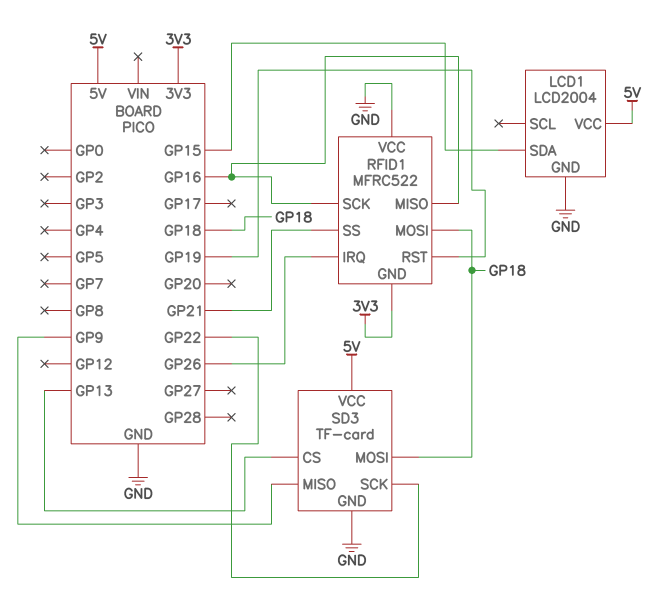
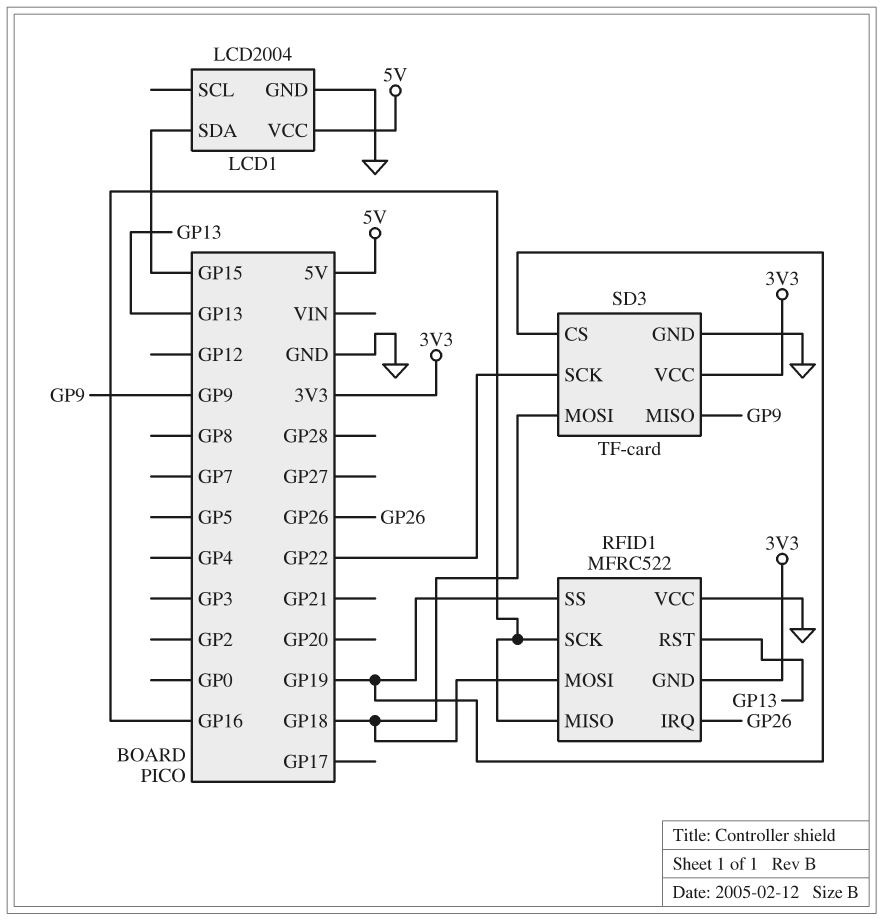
RFID1 pin RST: GP19 -> GP13
RFID1 pin SS: GP21 -> GP19
SD3 pin CS: GP13 -> GP19
SD3 pin VCC: 5V -> 3V3

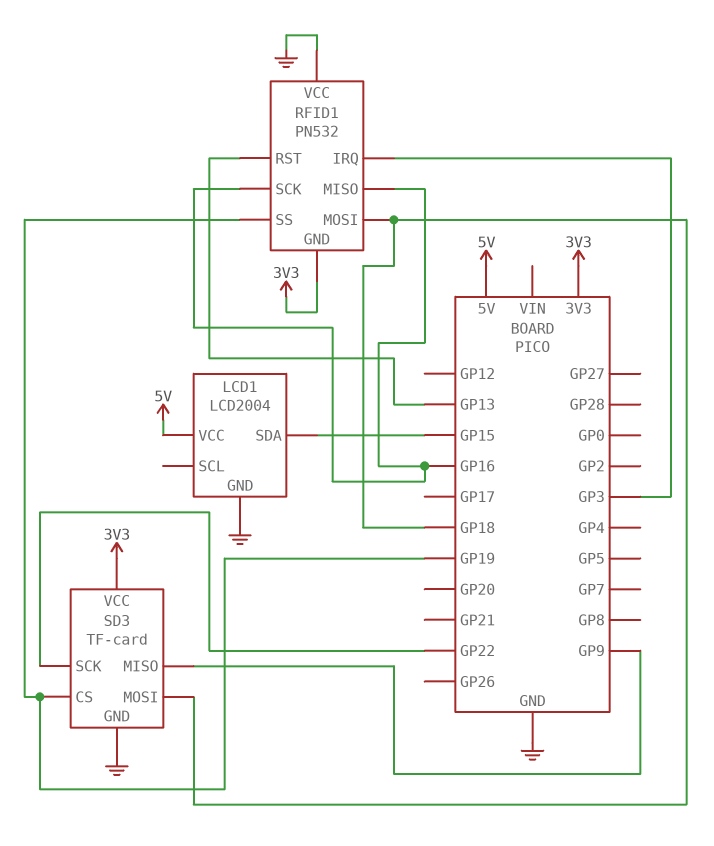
RFID1: MFRC522 -> PN532
RFID1 pin IRQ: GP26 -> GP3

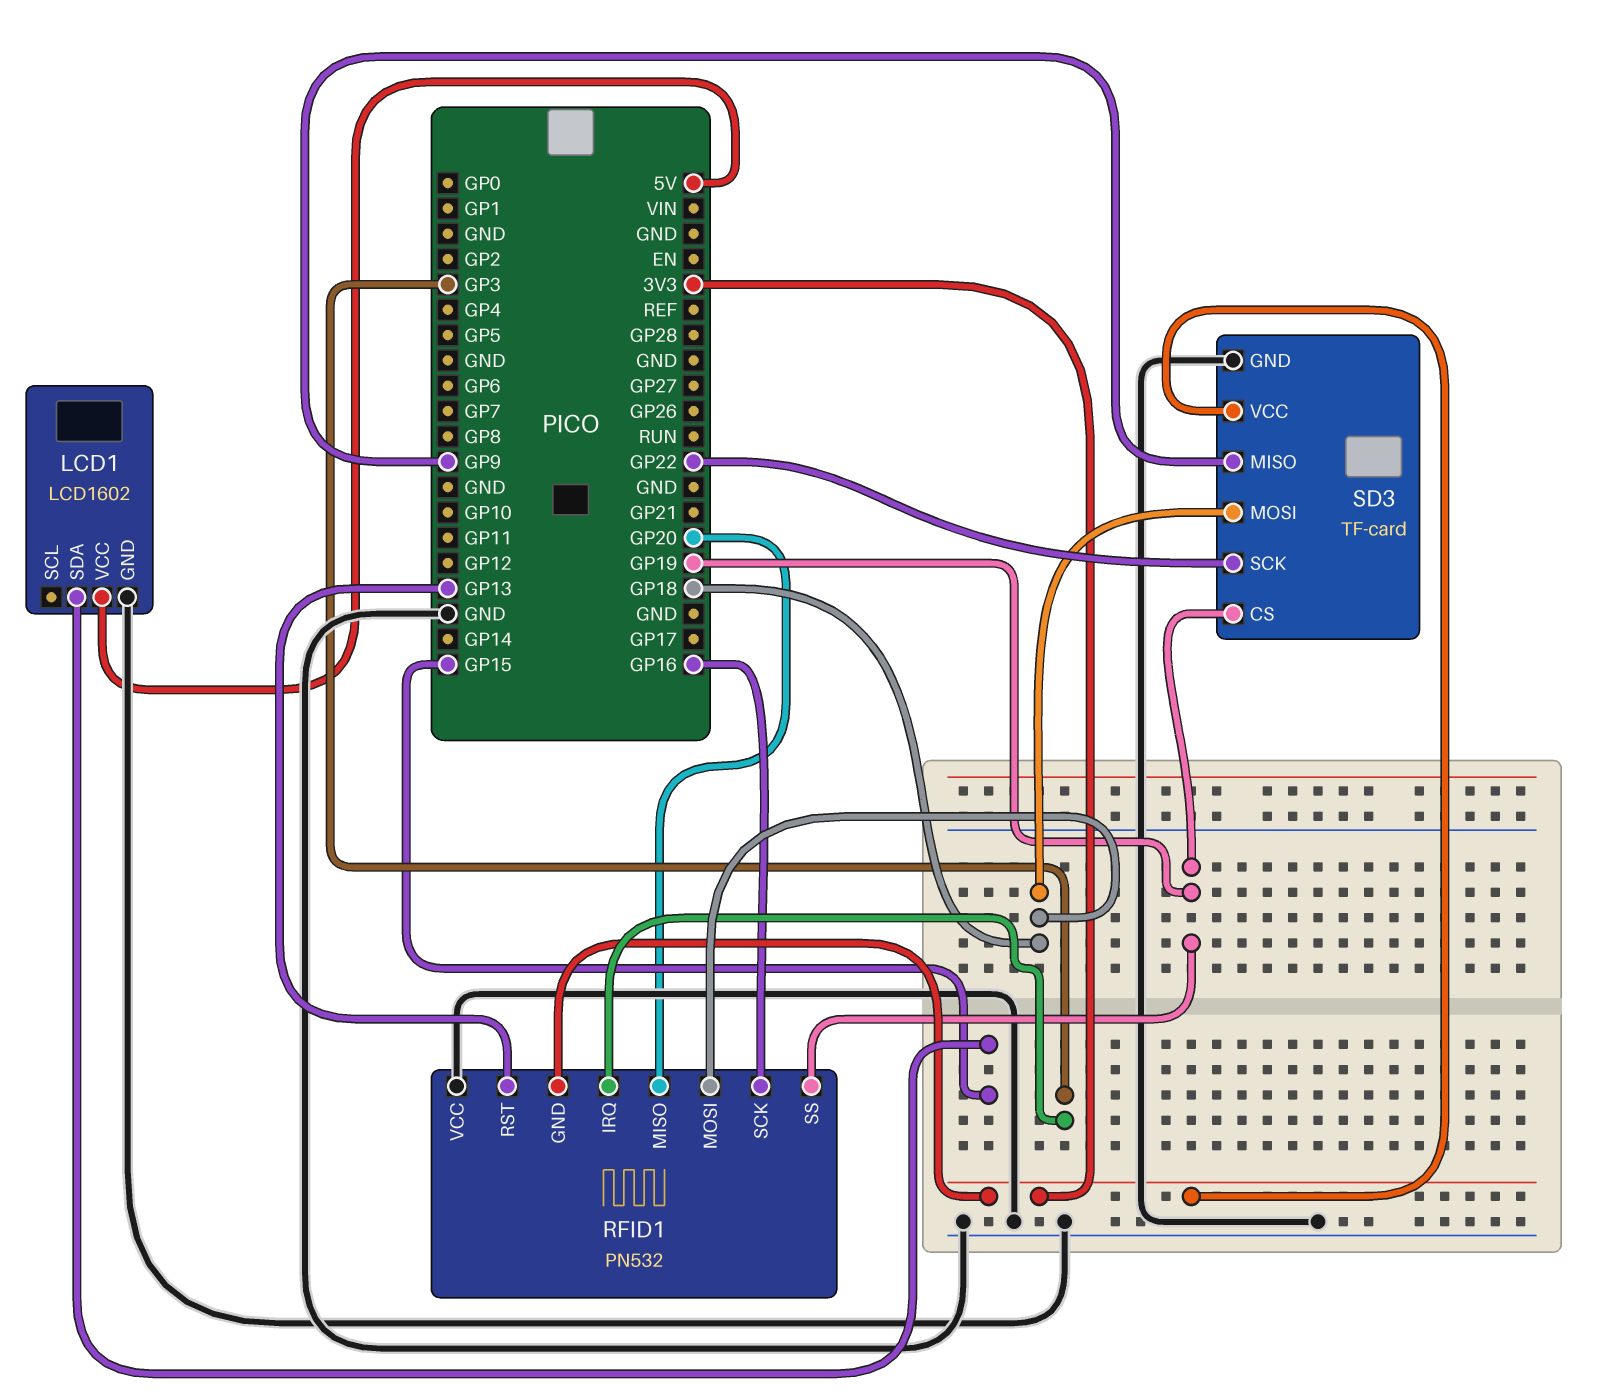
LCD1: LCD2004 -> LCD1602
RFID1 pin MISO: GP16 -> GP20

